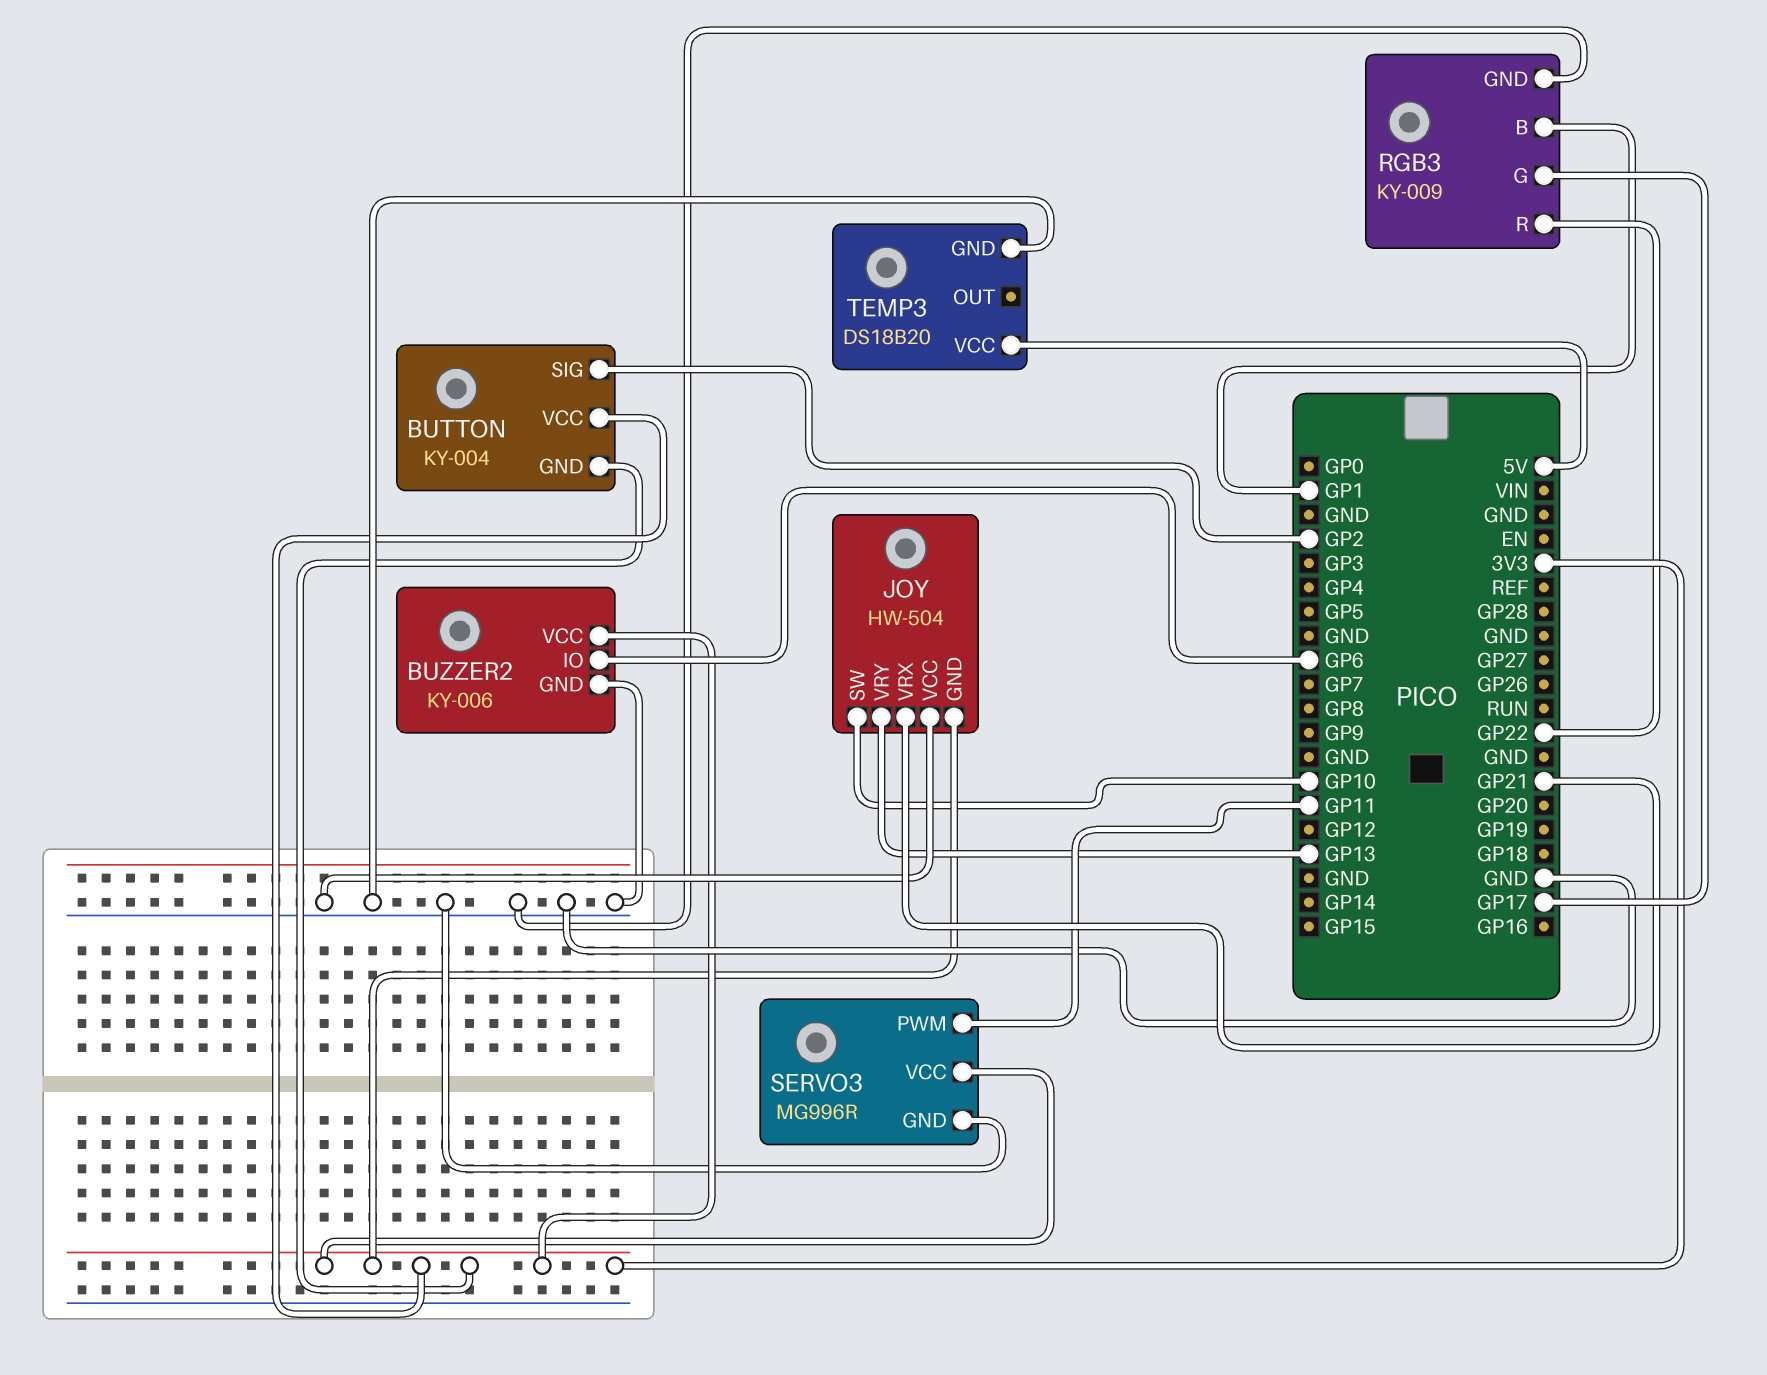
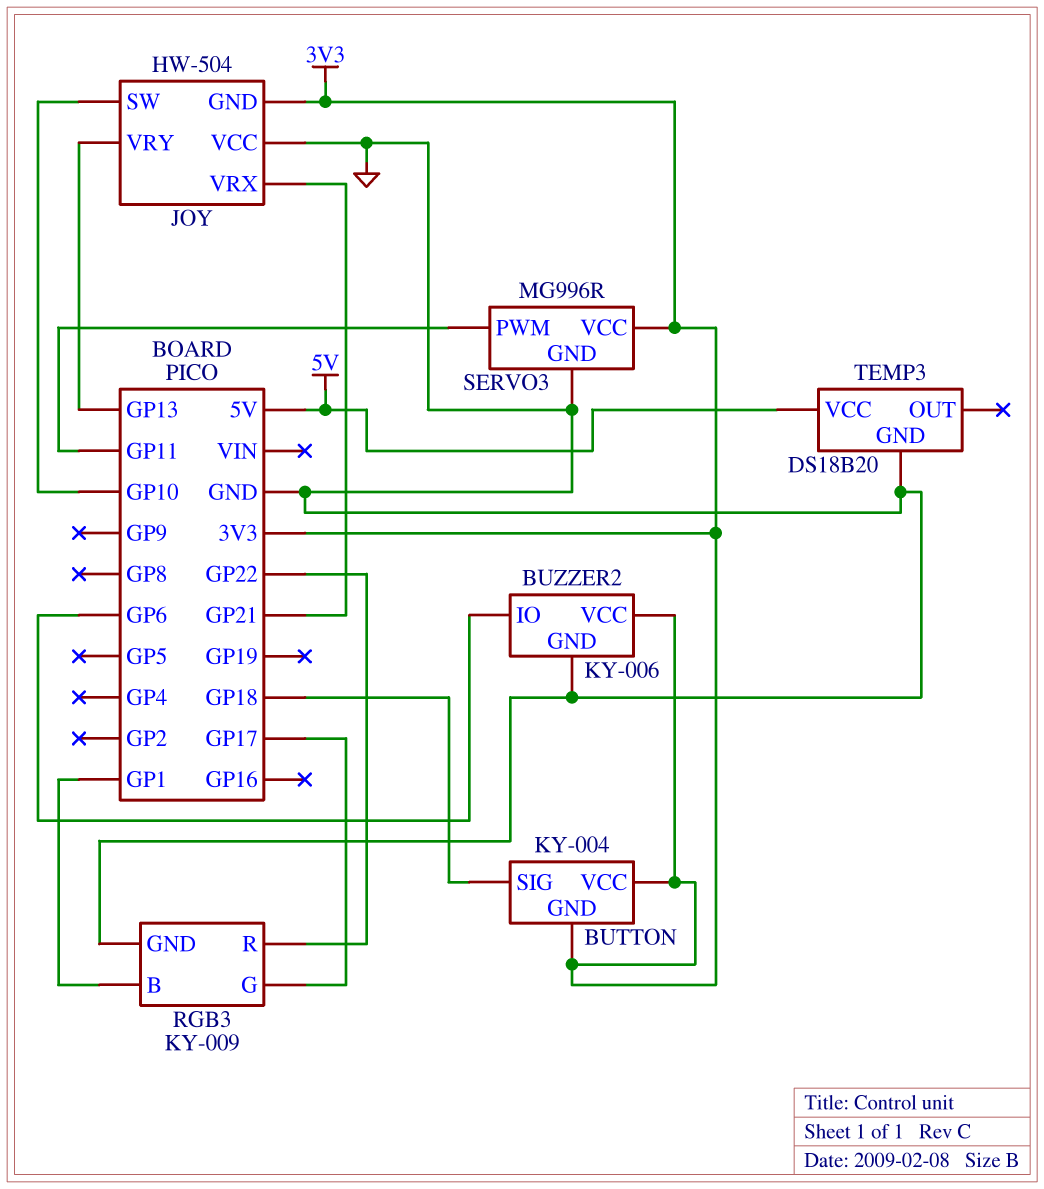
BUTTON pin SIG: GP2 -> GP18

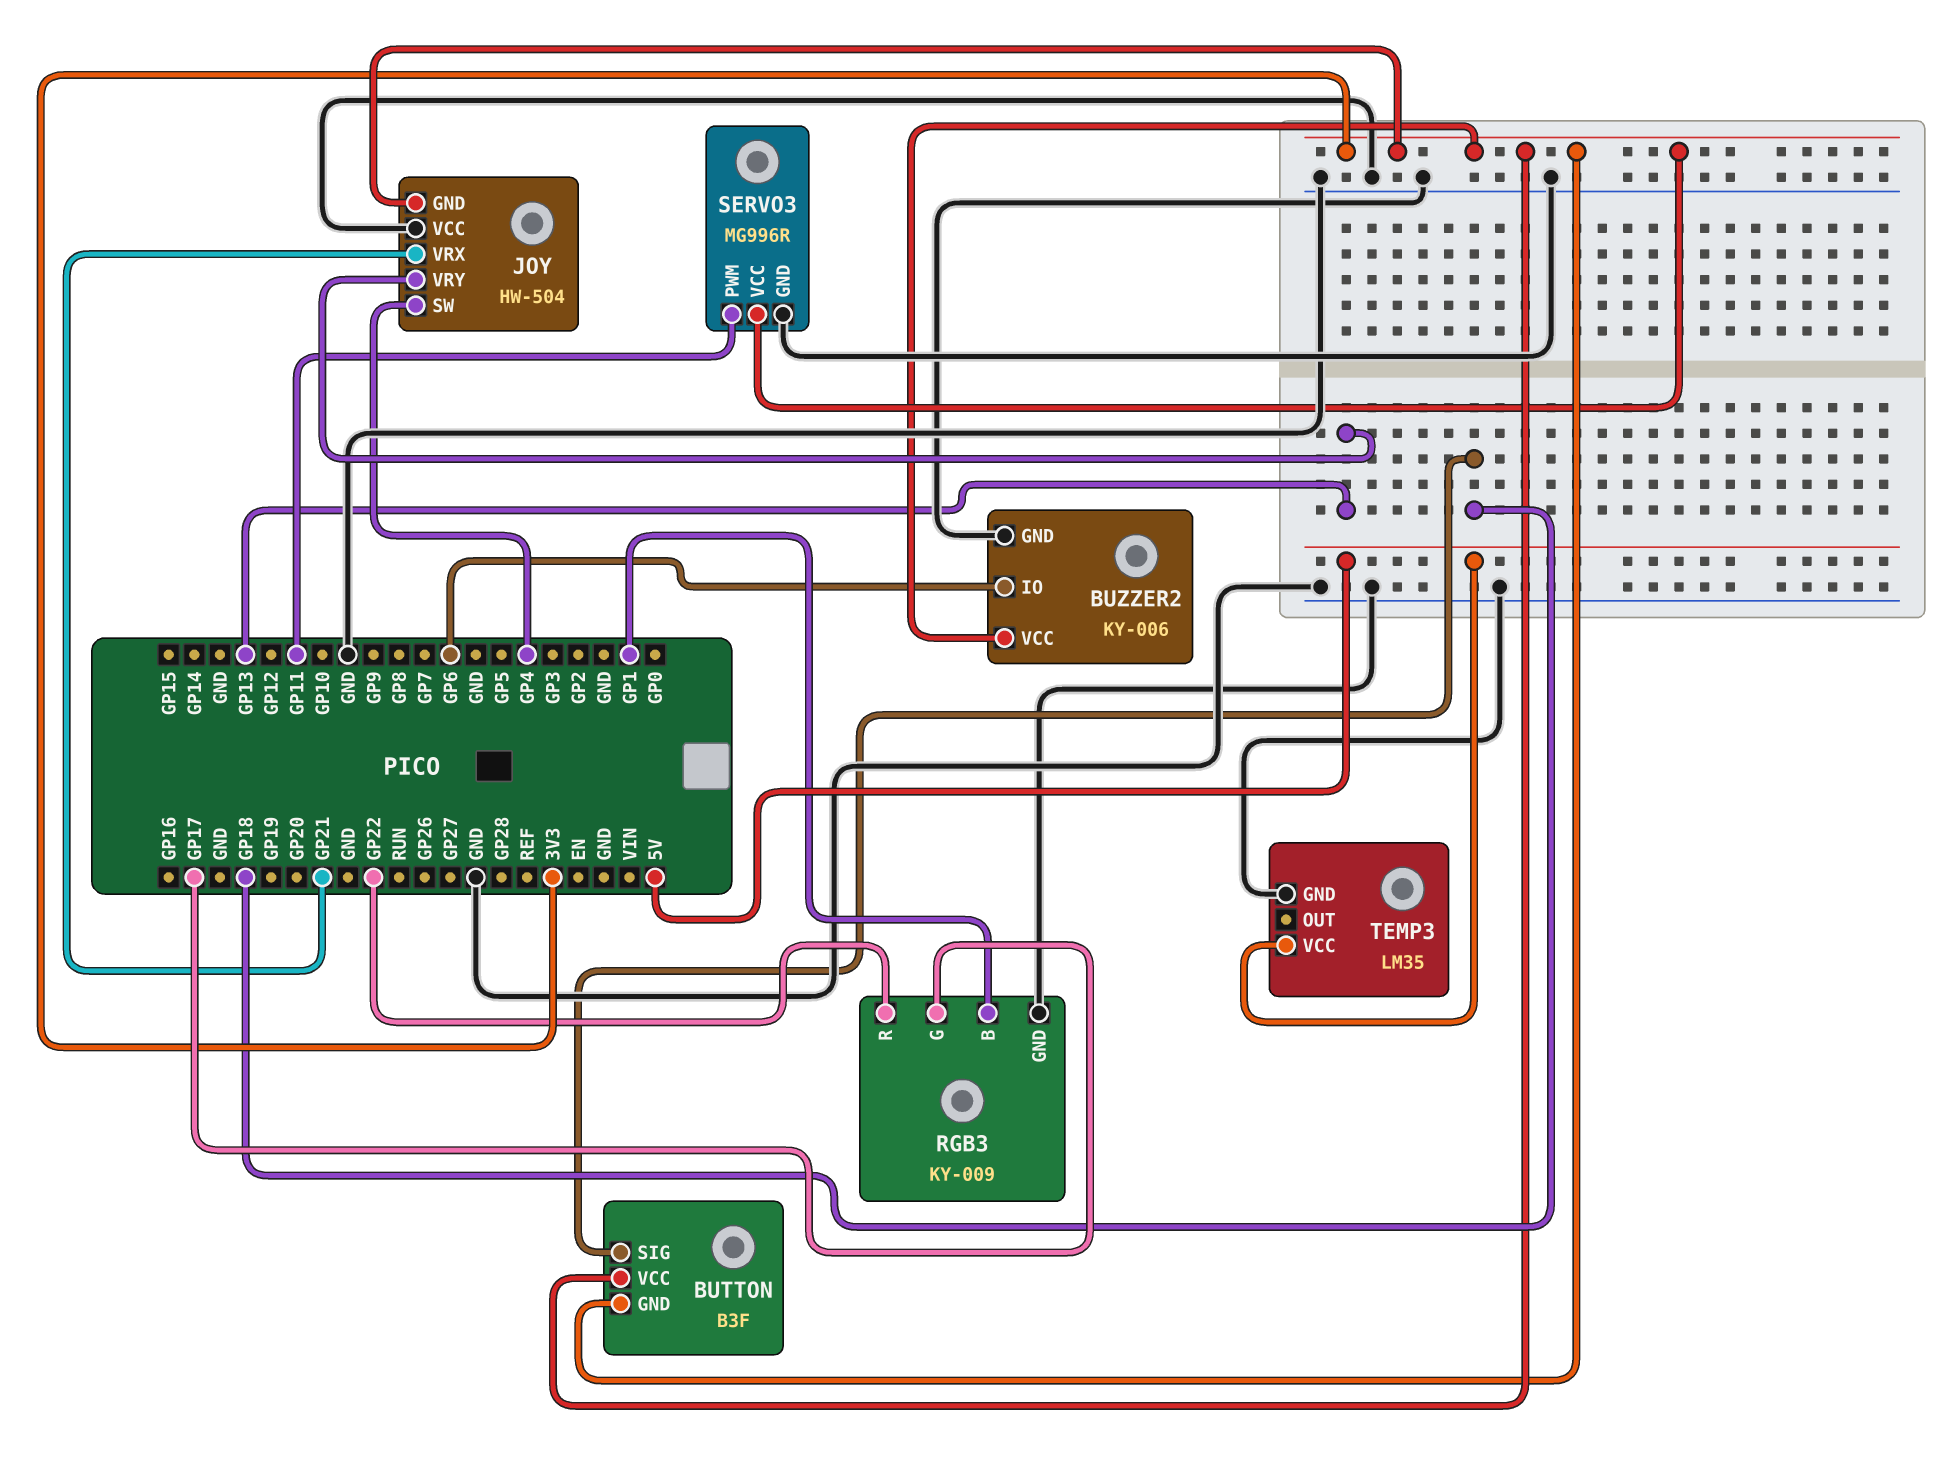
BUTTON: KY-004 -> B3F
JOY pin SW: GP10 -> GP4
TEMP3: DS18B20 -> LM35

